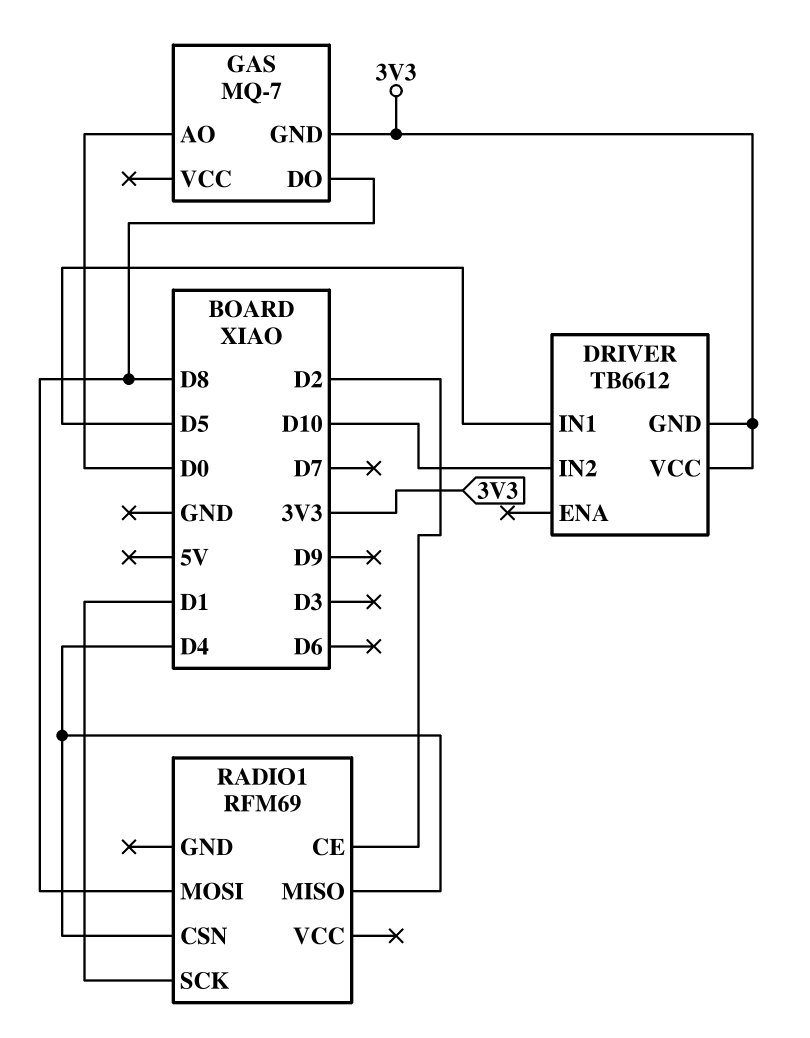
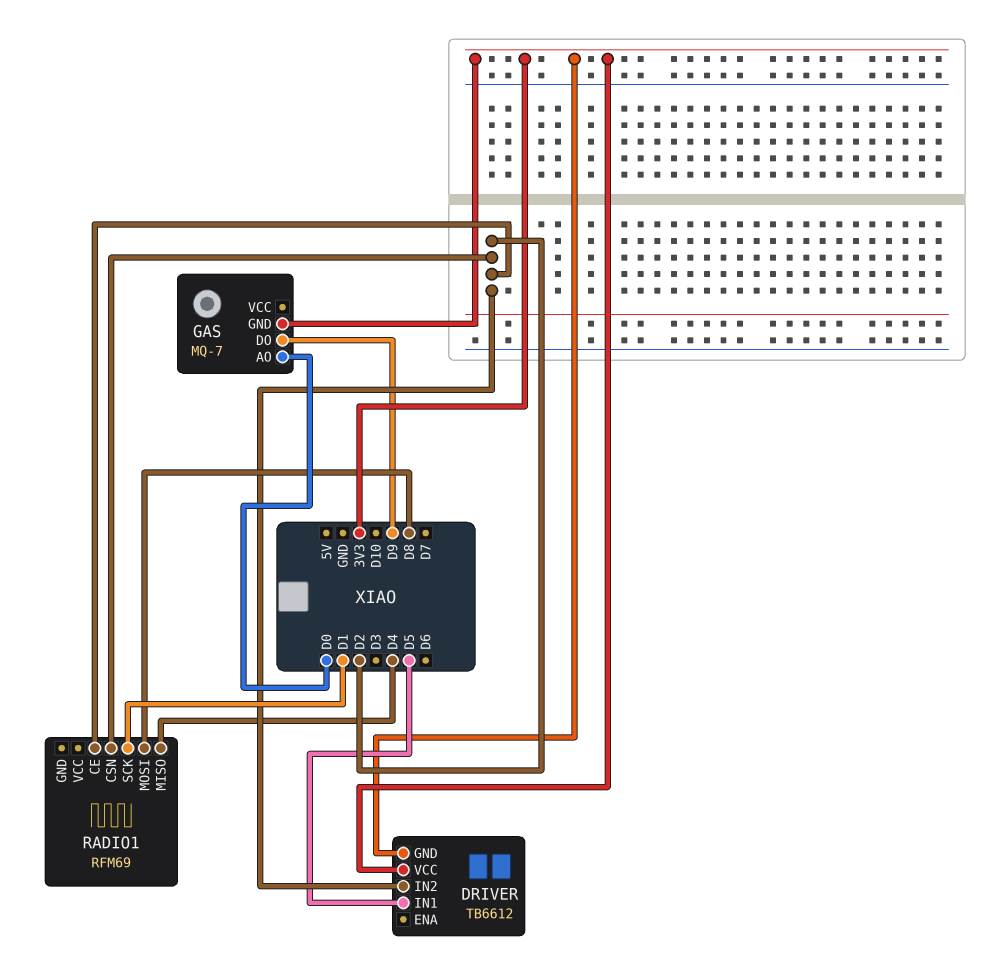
DRIVER pin IN2: D10 -> D2
GAS pin DO: D8 -> D9
RADIO1 pin CSN: D4 -> D2

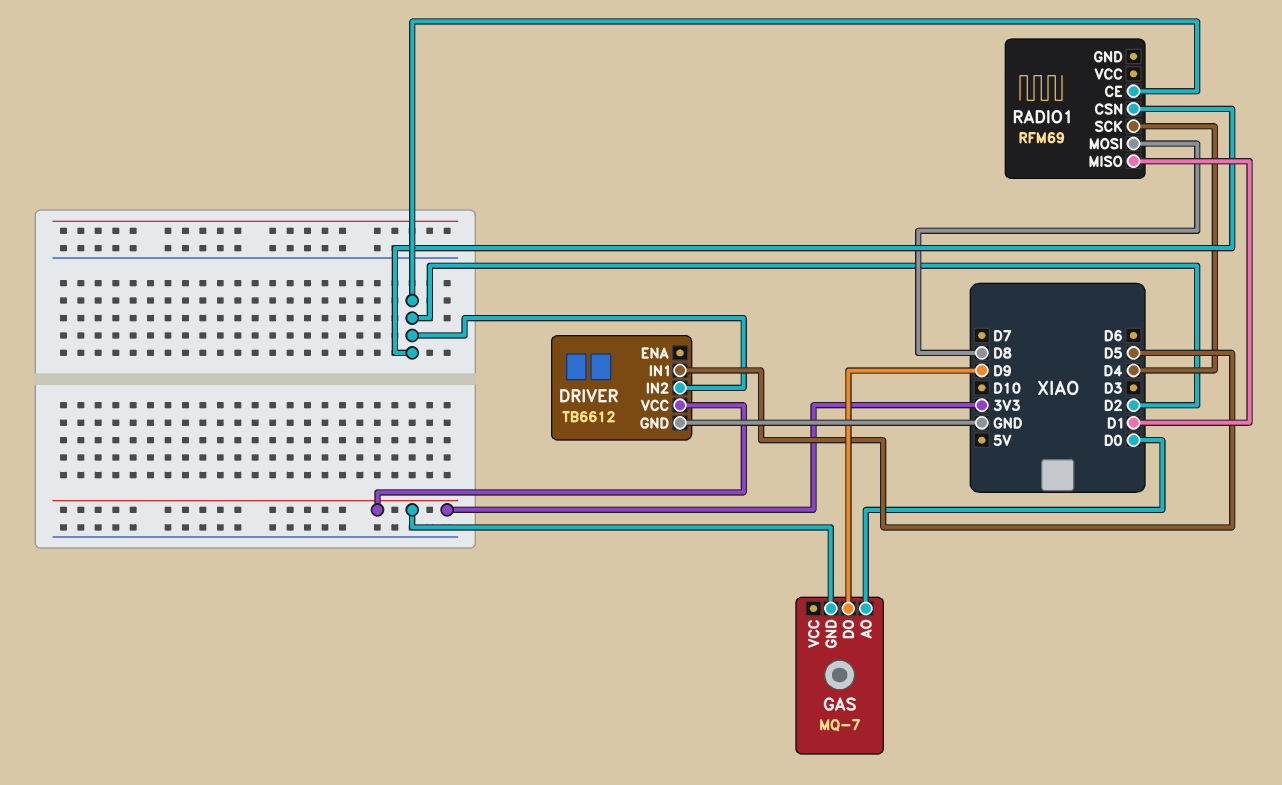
DRIVER pin GND: 3V3 -> GND
RADIO1 pin MISO: D4 -> D1
RADIO1 pin SCK: D1 -> D4

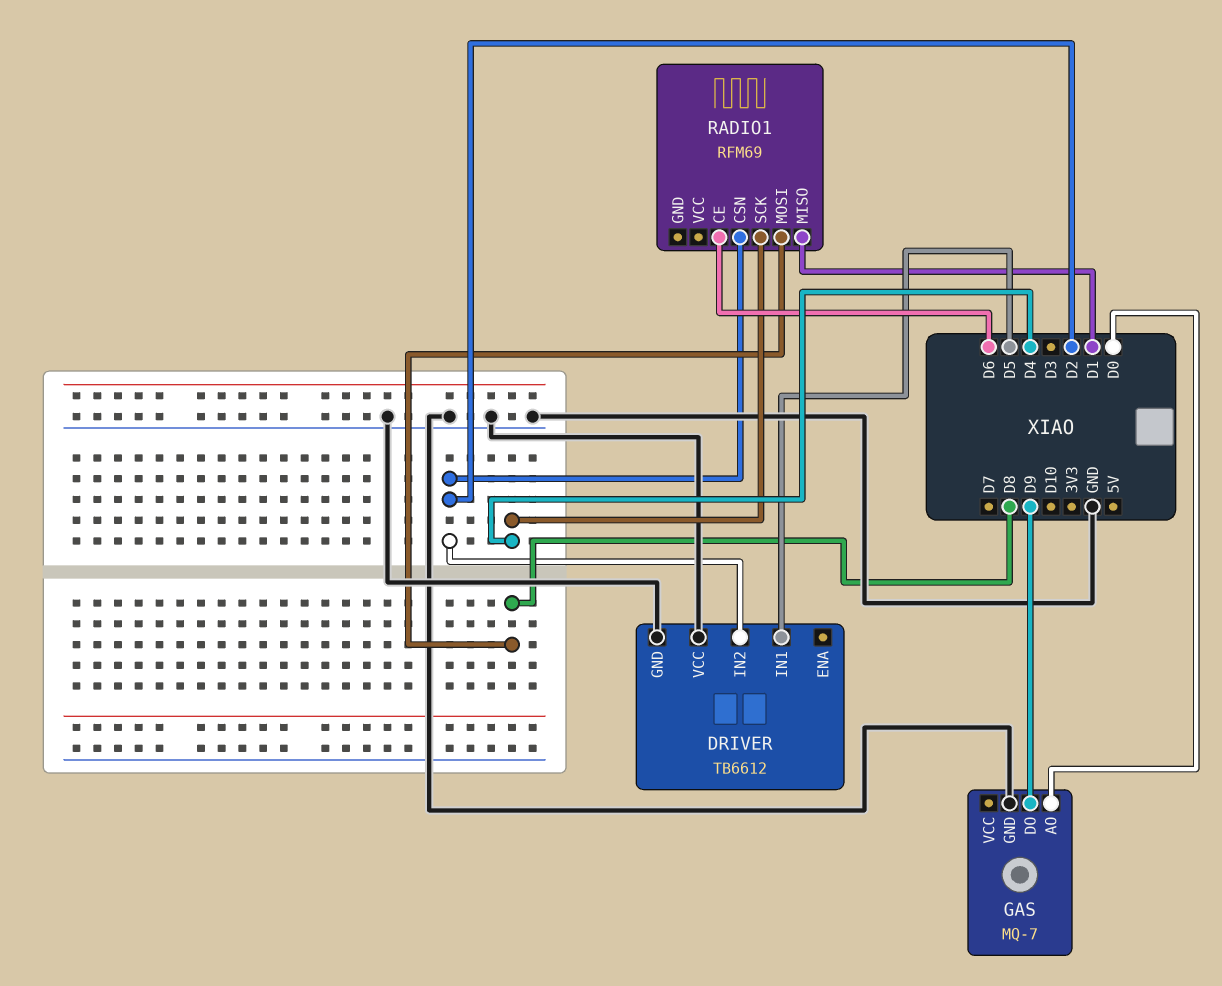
DRIVER pin VCC: 3V3 -> GND
GAS pin GND: 3V3 -> GND
RADIO1 pin CE: D2 -> D6

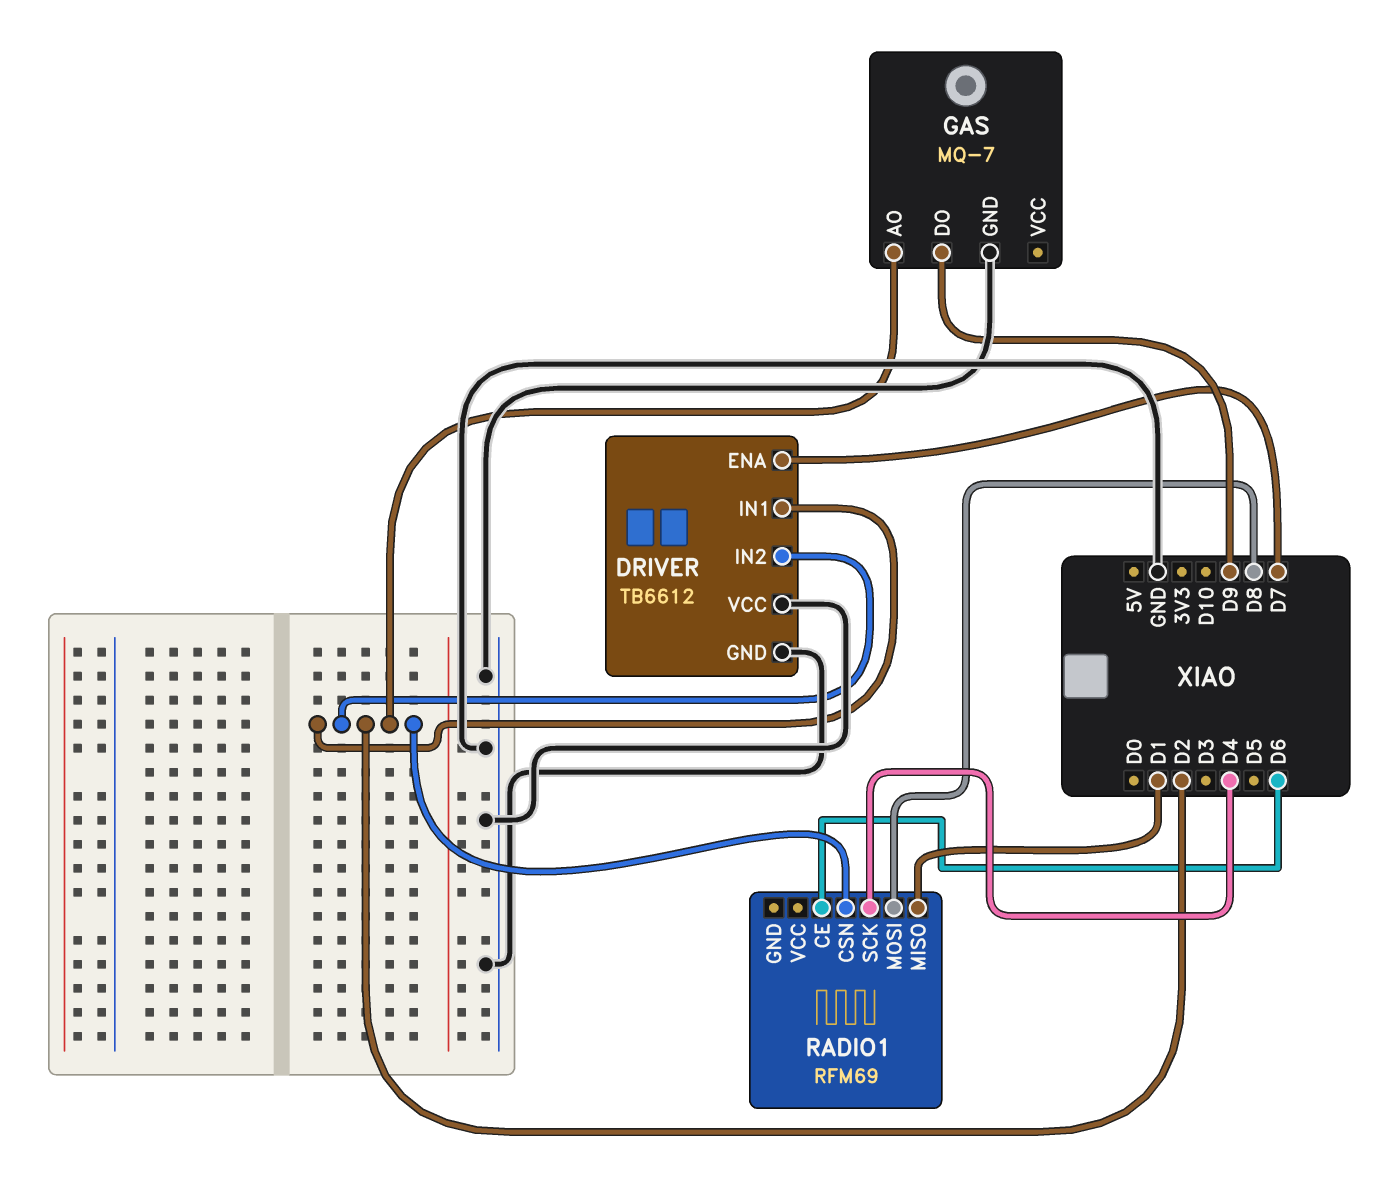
DRIVER pin ENA: none -> D7
DRIVER pin IN1: D5 -> D2
GAS pin AO: D0 -> D2

